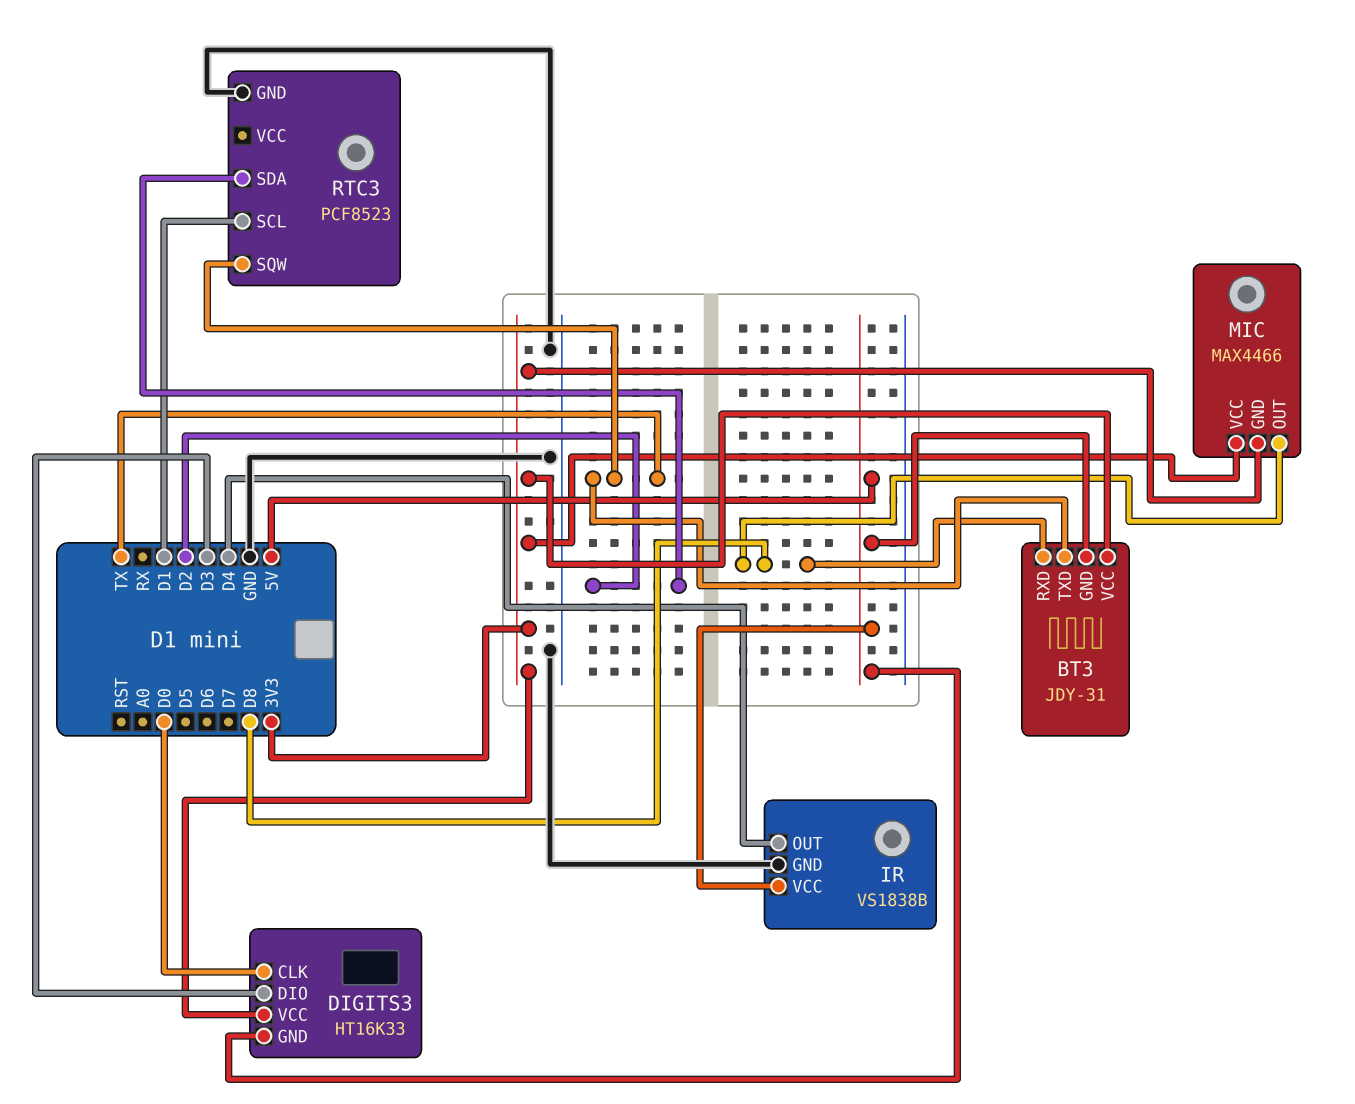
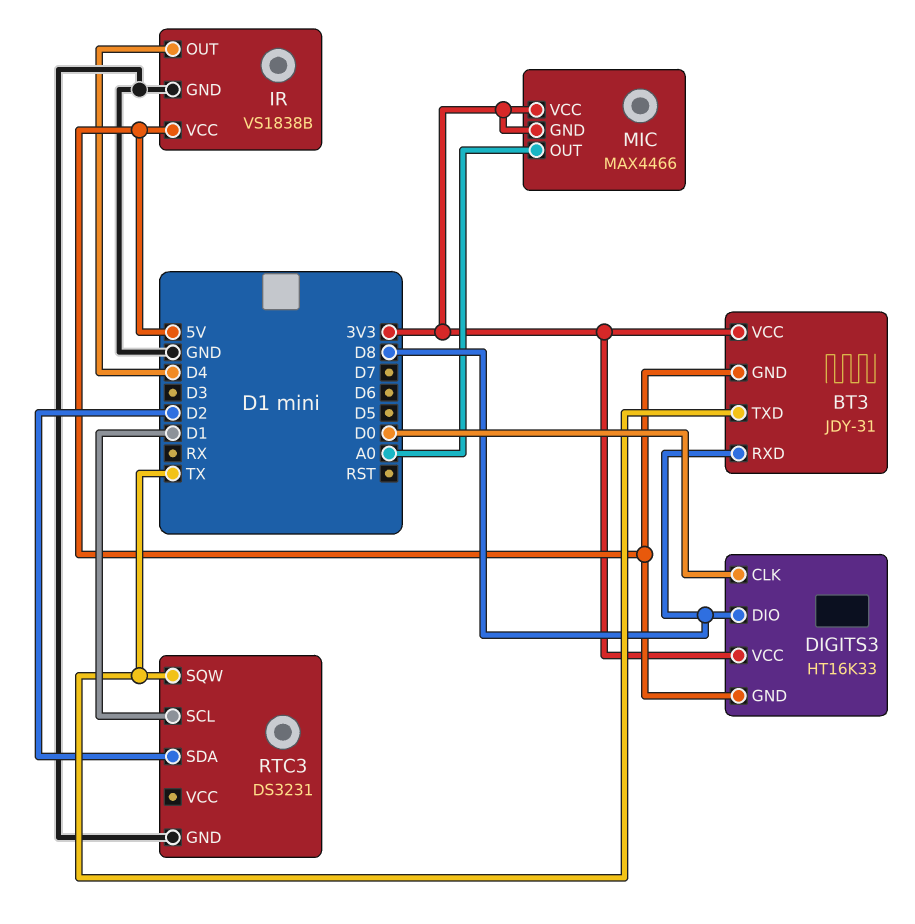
DIGITS3 pin DIO: D3 -> D8
MIC pin OUT: D8 -> A0
RTC3: PCF8523 -> DS3231

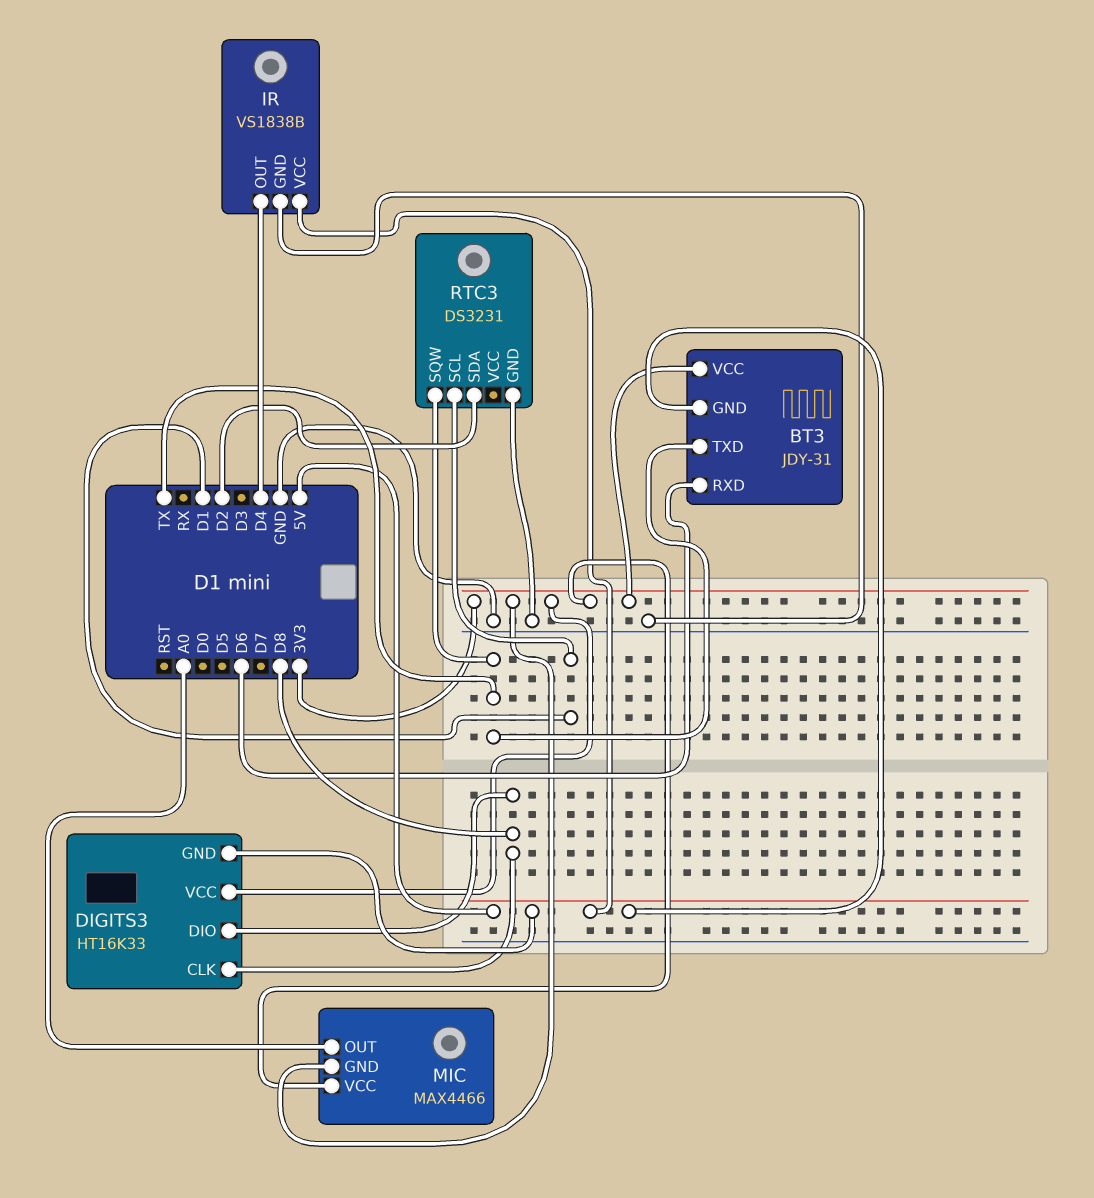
BT3 pin RXD: D8 -> D6
DIGITS3 pin CLK: D0 -> D8

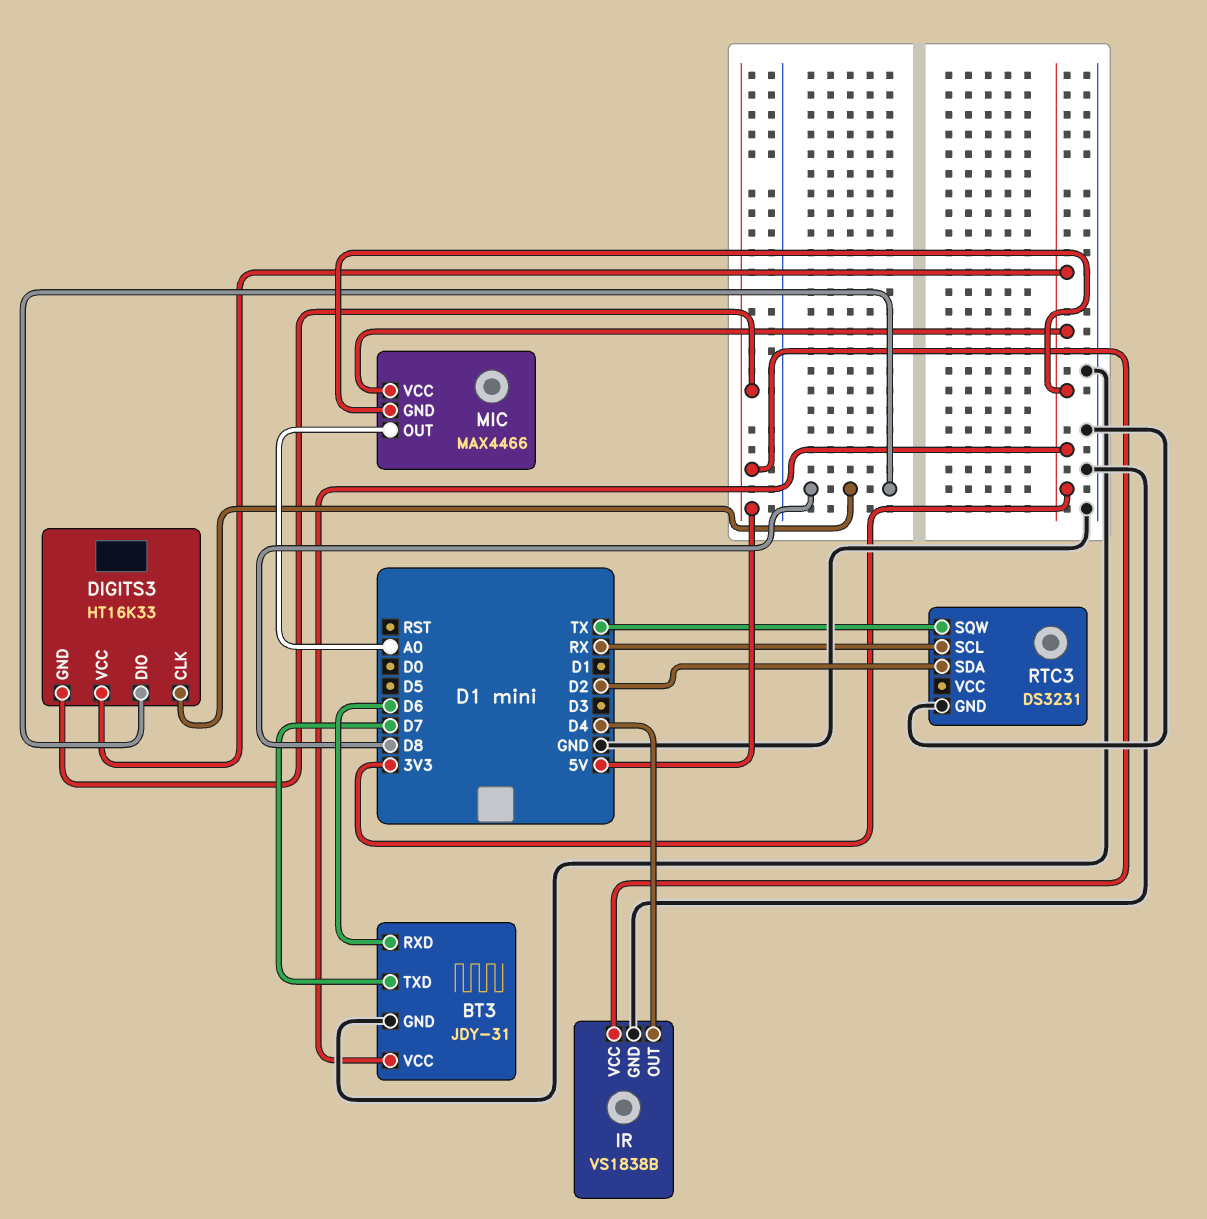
BT3 pin GND: 5V -> GND
BT3 pin TXD: TX -> D7
RTC3 pin SCL: D1 -> RX

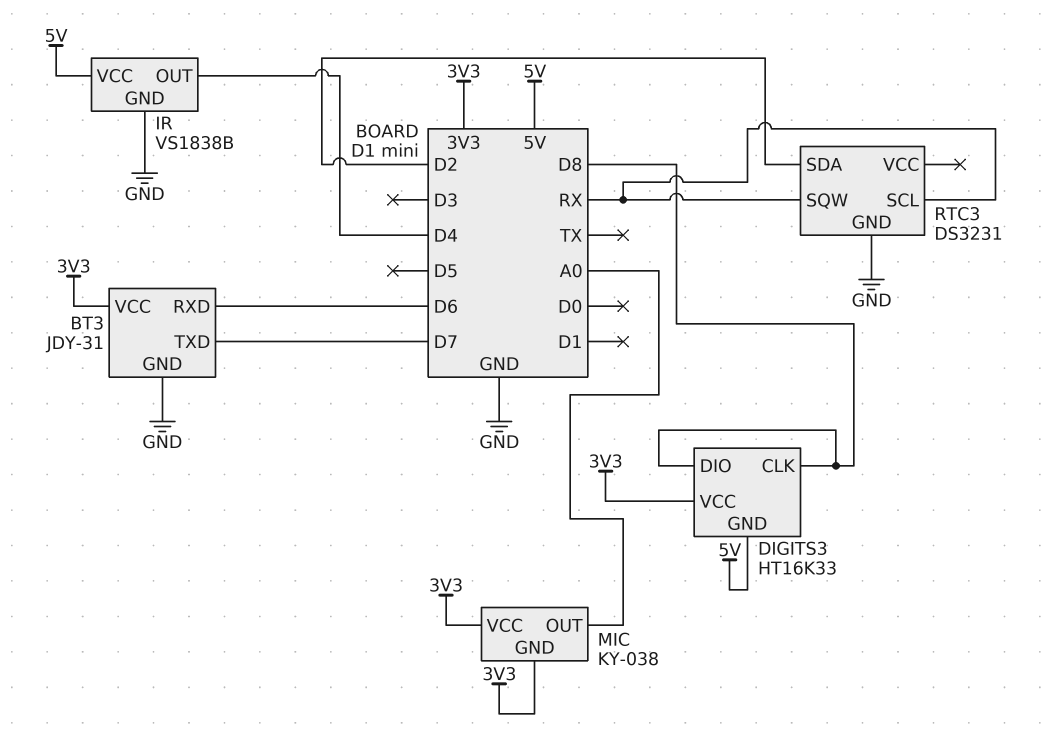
MIC: MAX4466 -> KY-038
RTC3 pin SQW: TX -> RX

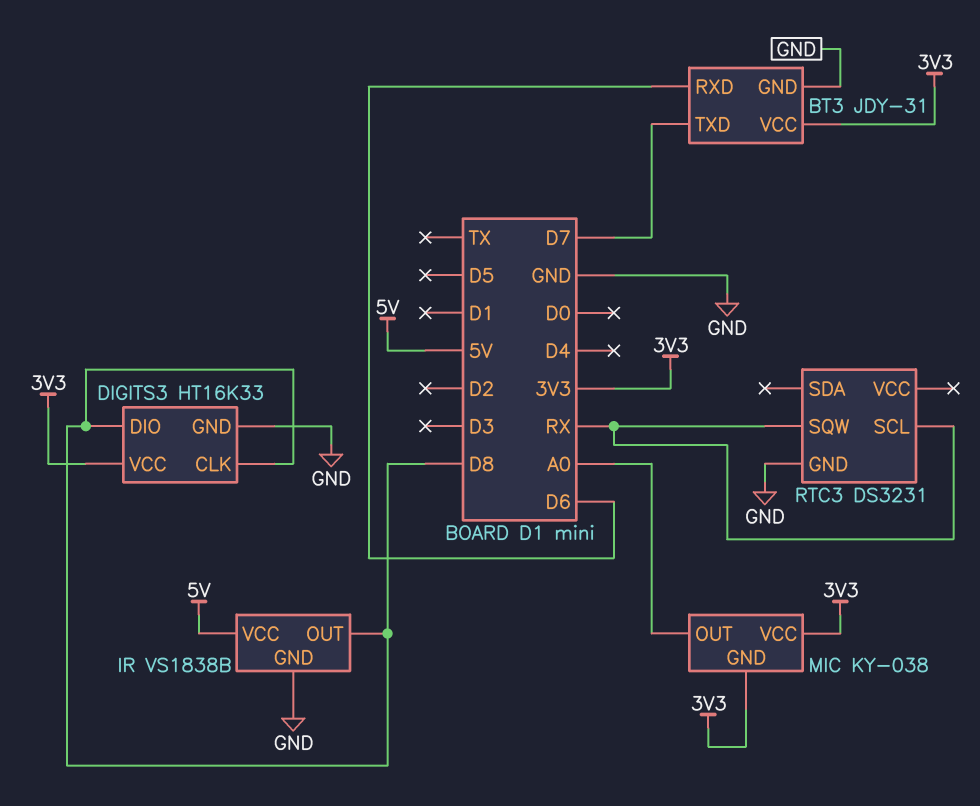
DIGITS3 pin GND: 5V -> GND
IR pin OUT: D4 -> D8
RTC3 pin SDA: D2 -> none

